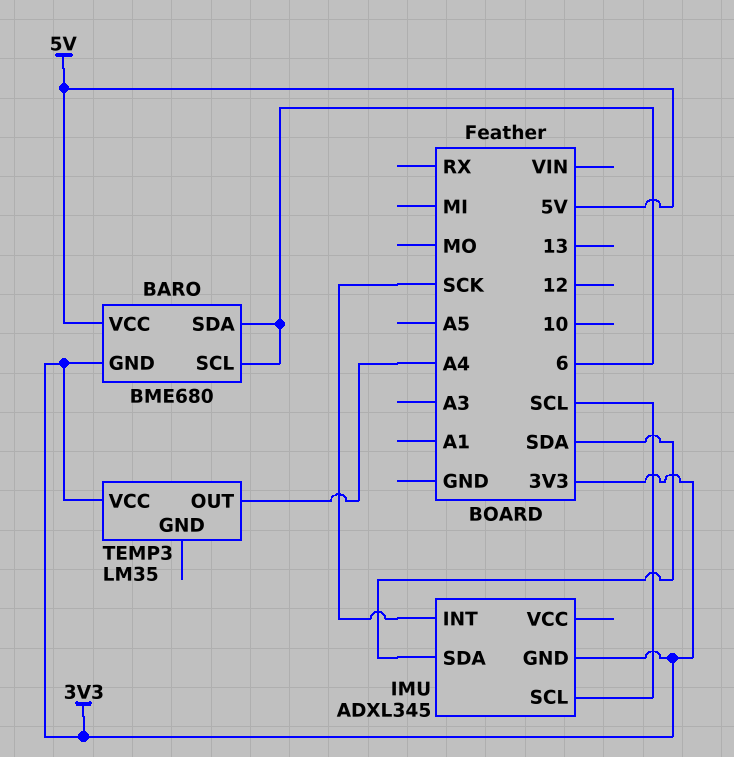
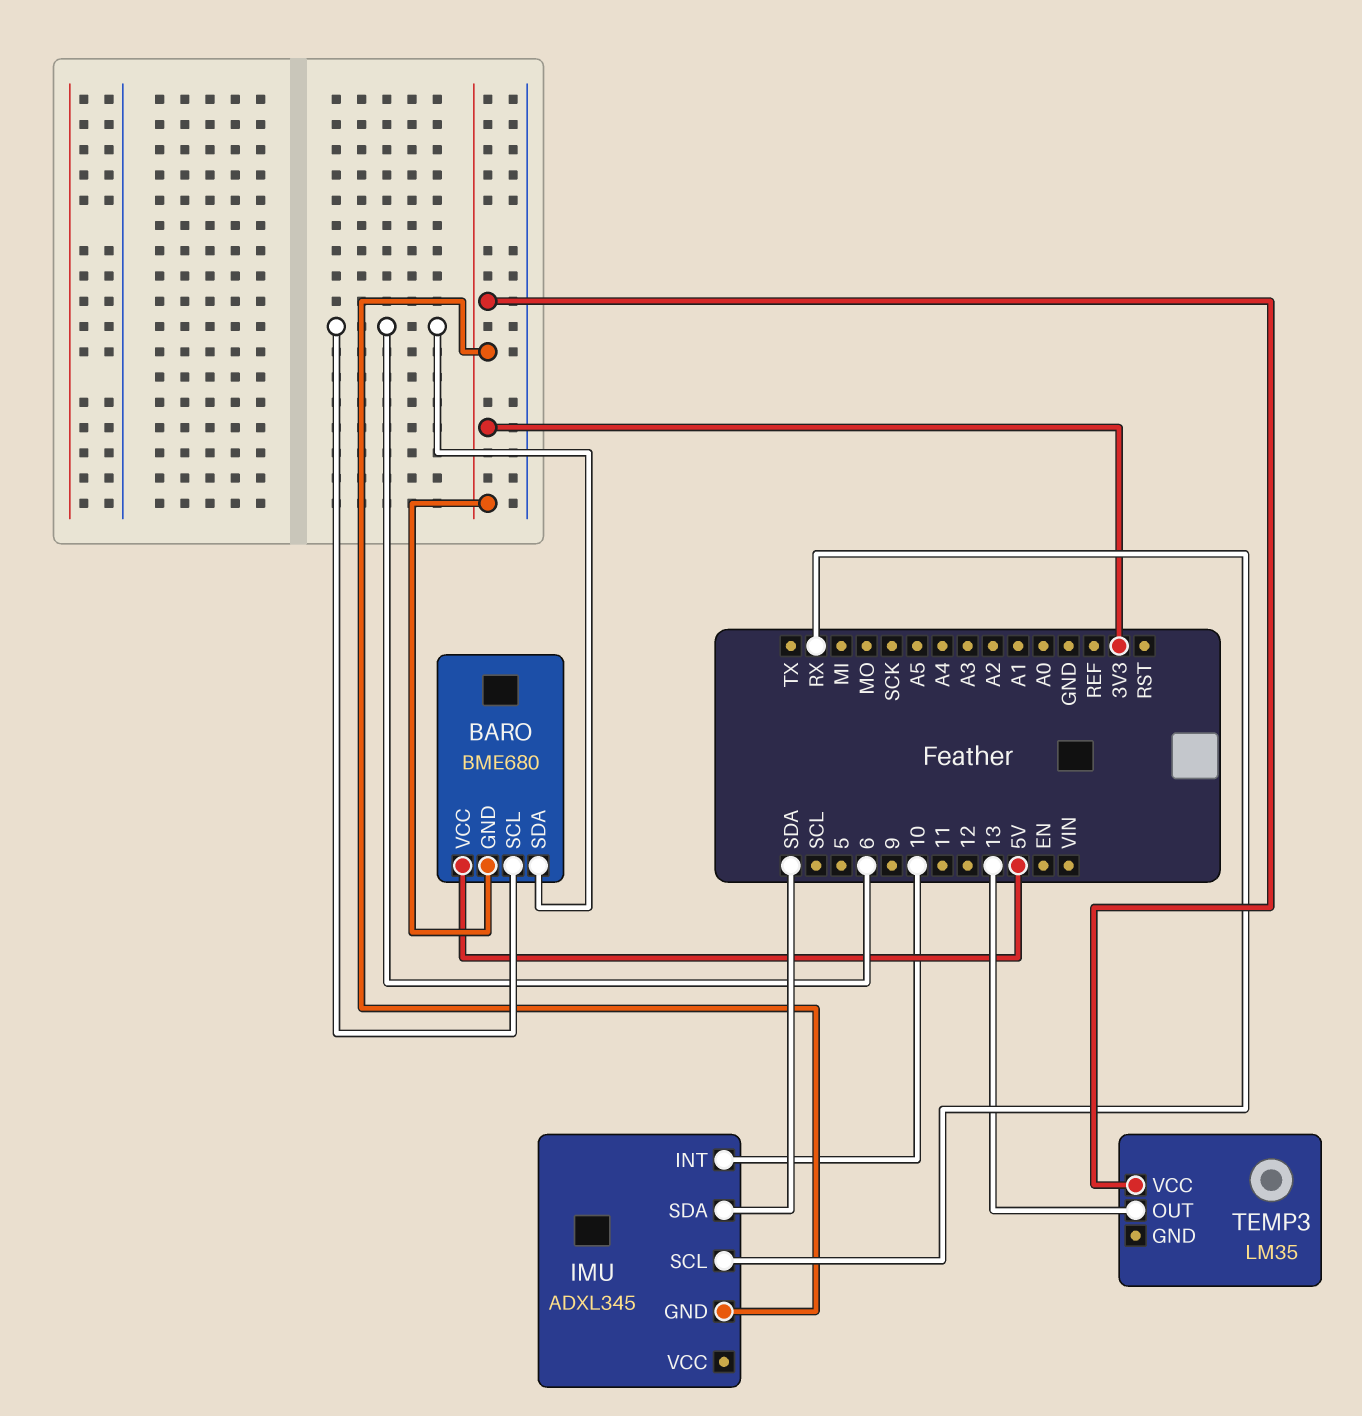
IMU pin INT: SCK -> 10
IMU pin SCL: SCL -> RX
TEMP3 pin OUT: A4 -> 13

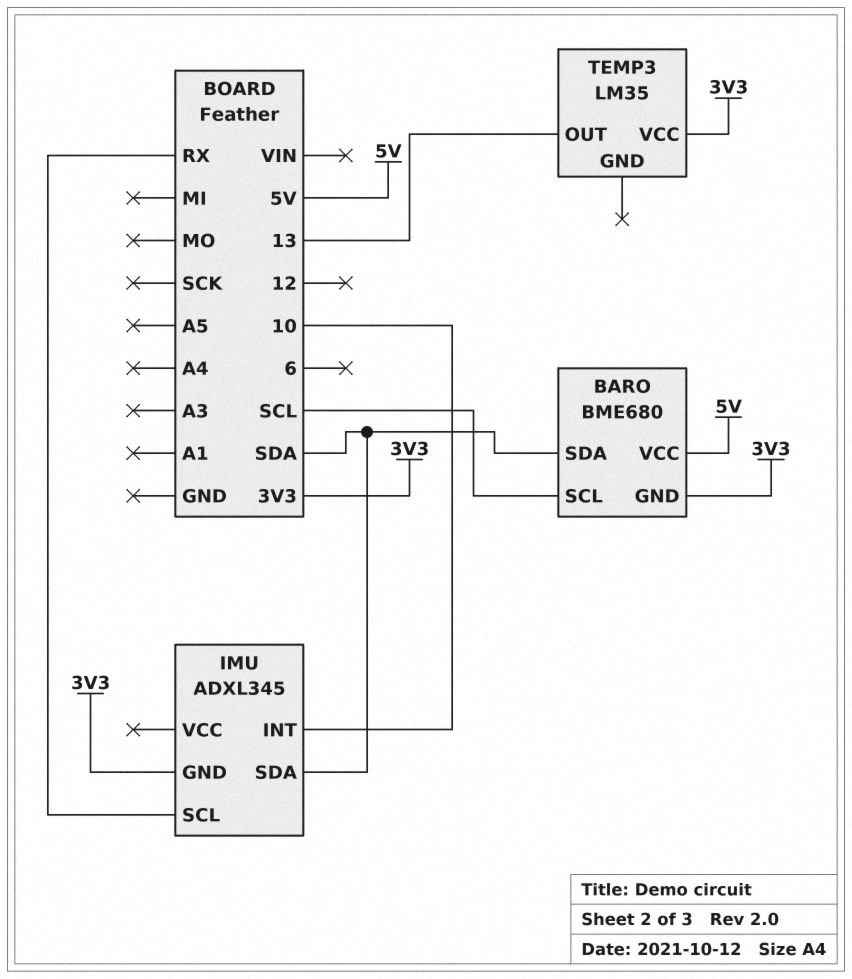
BARO pin SCL: 6 -> SCL
BARO pin SDA: 6 -> SDA

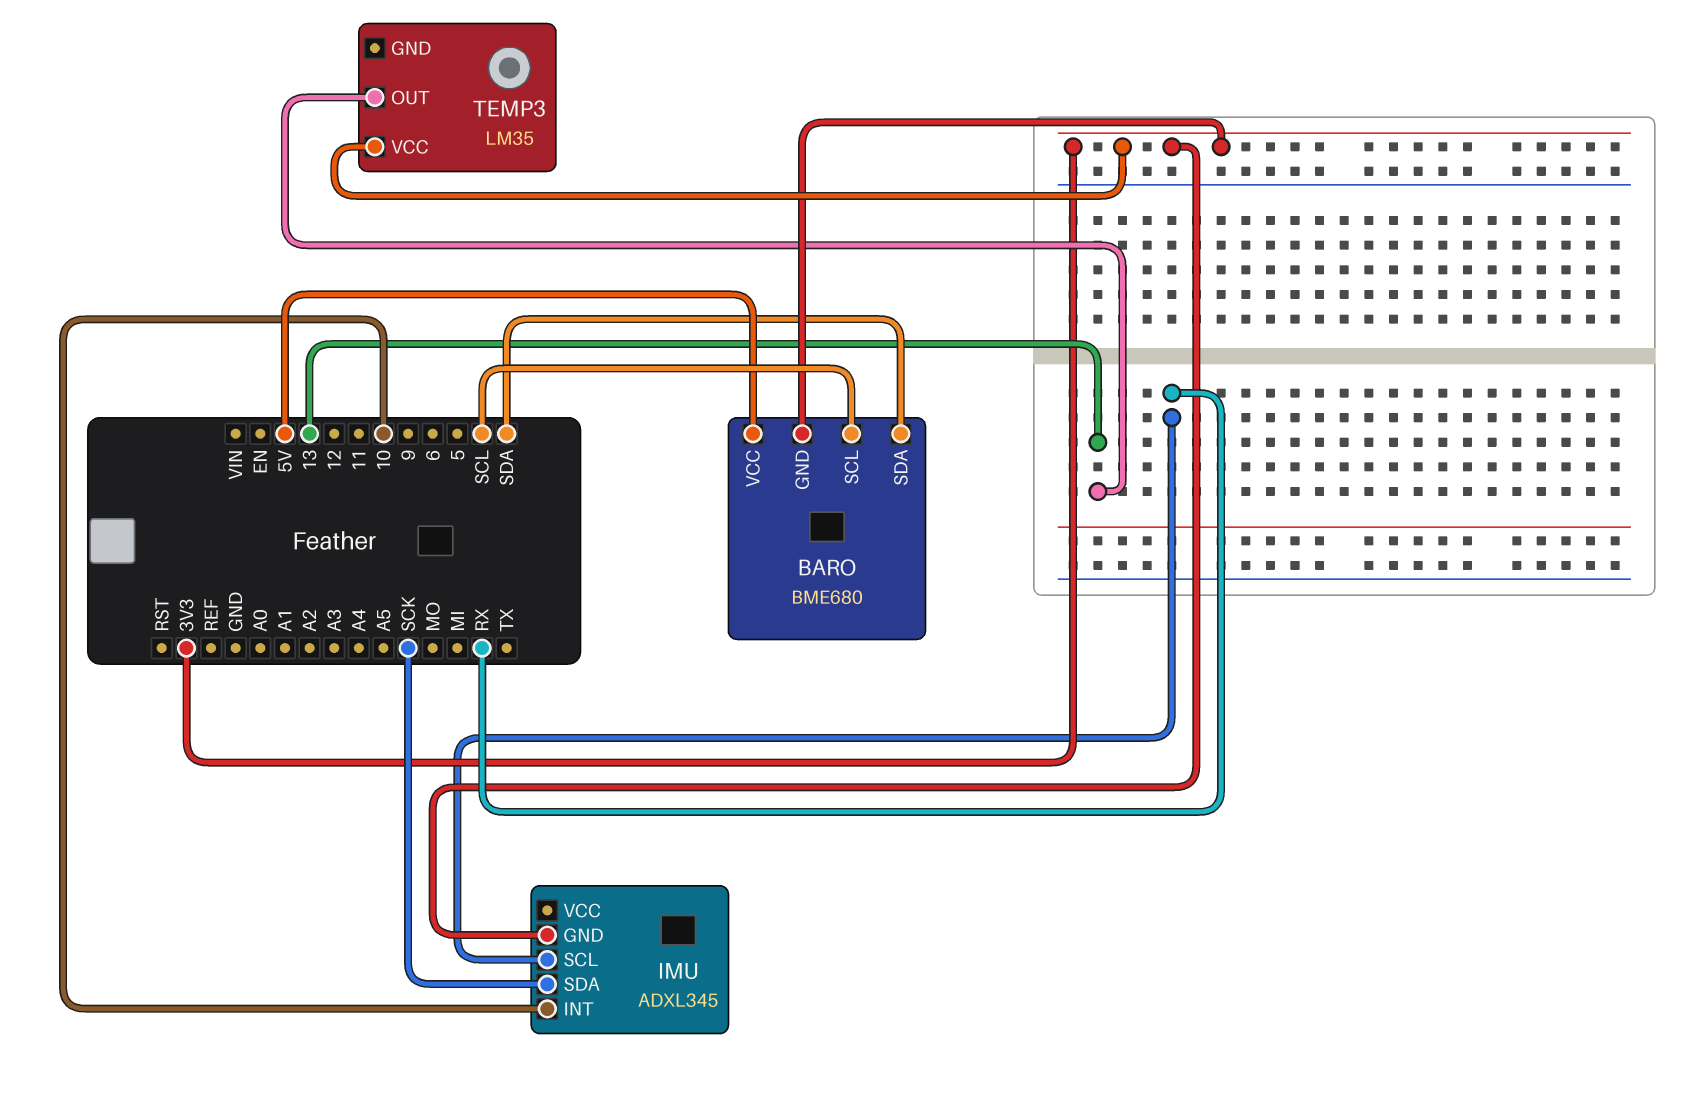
IMU pin SDA: SDA -> SCK

